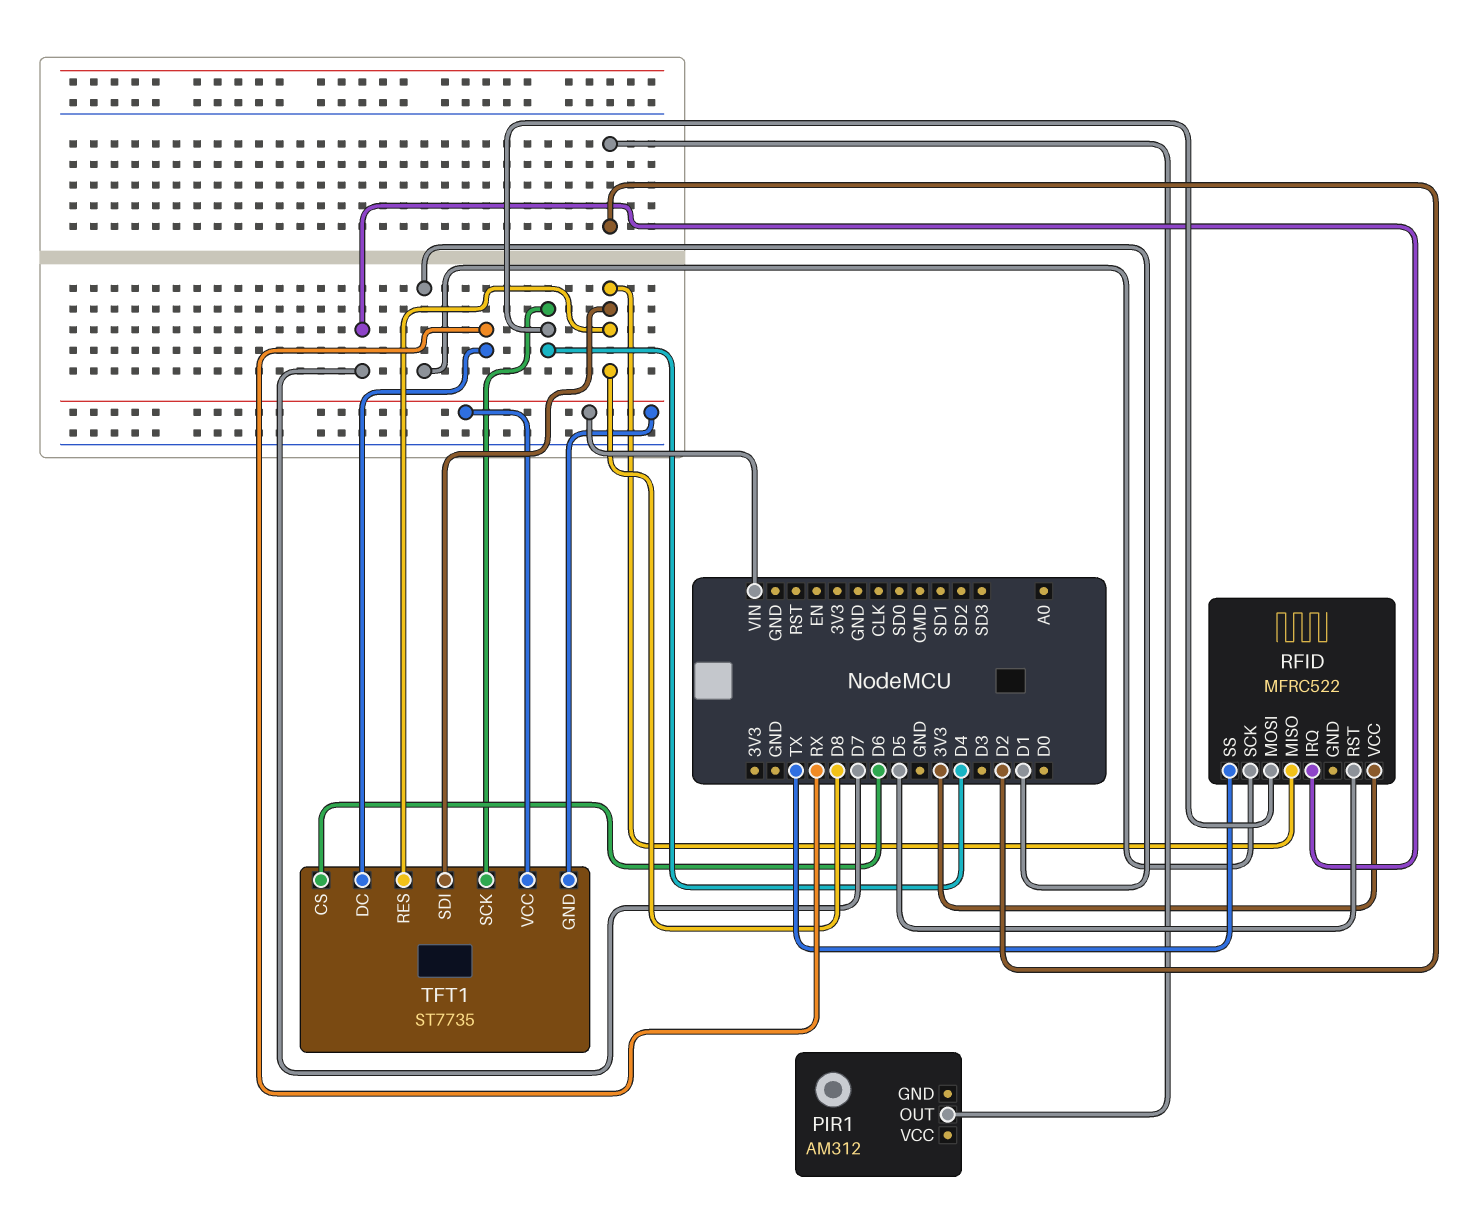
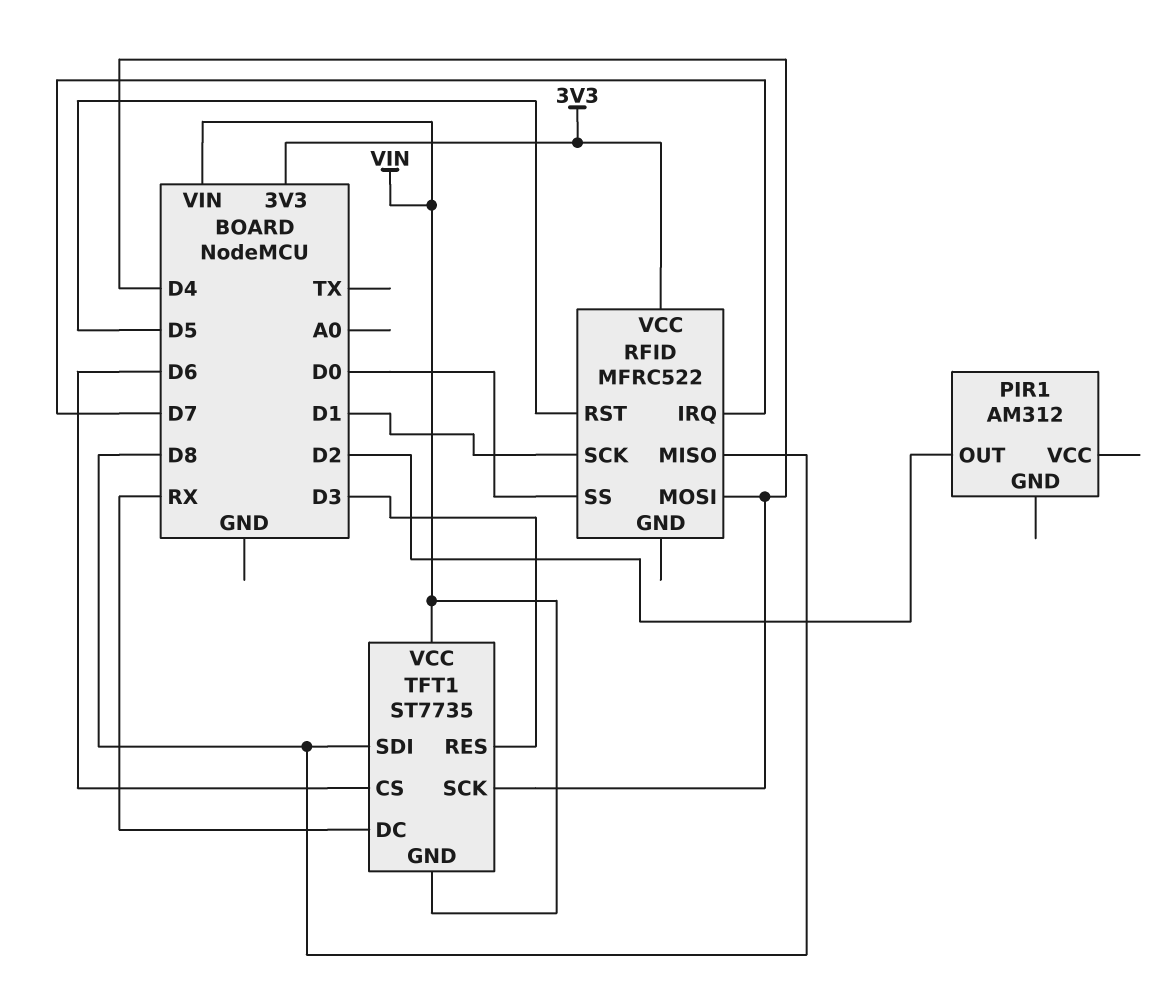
RFID pin SS: TX -> D0
TFT1 pin RES: D8 -> D3

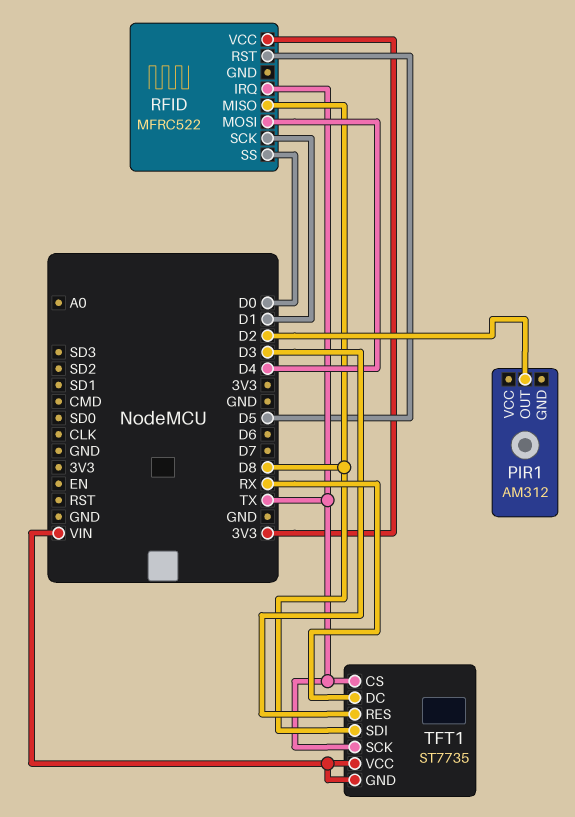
RFID pin IRQ: D7 -> TX
TFT1 pin CS: D6 -> TX
TFT1 pin SCK: D4 -> TX

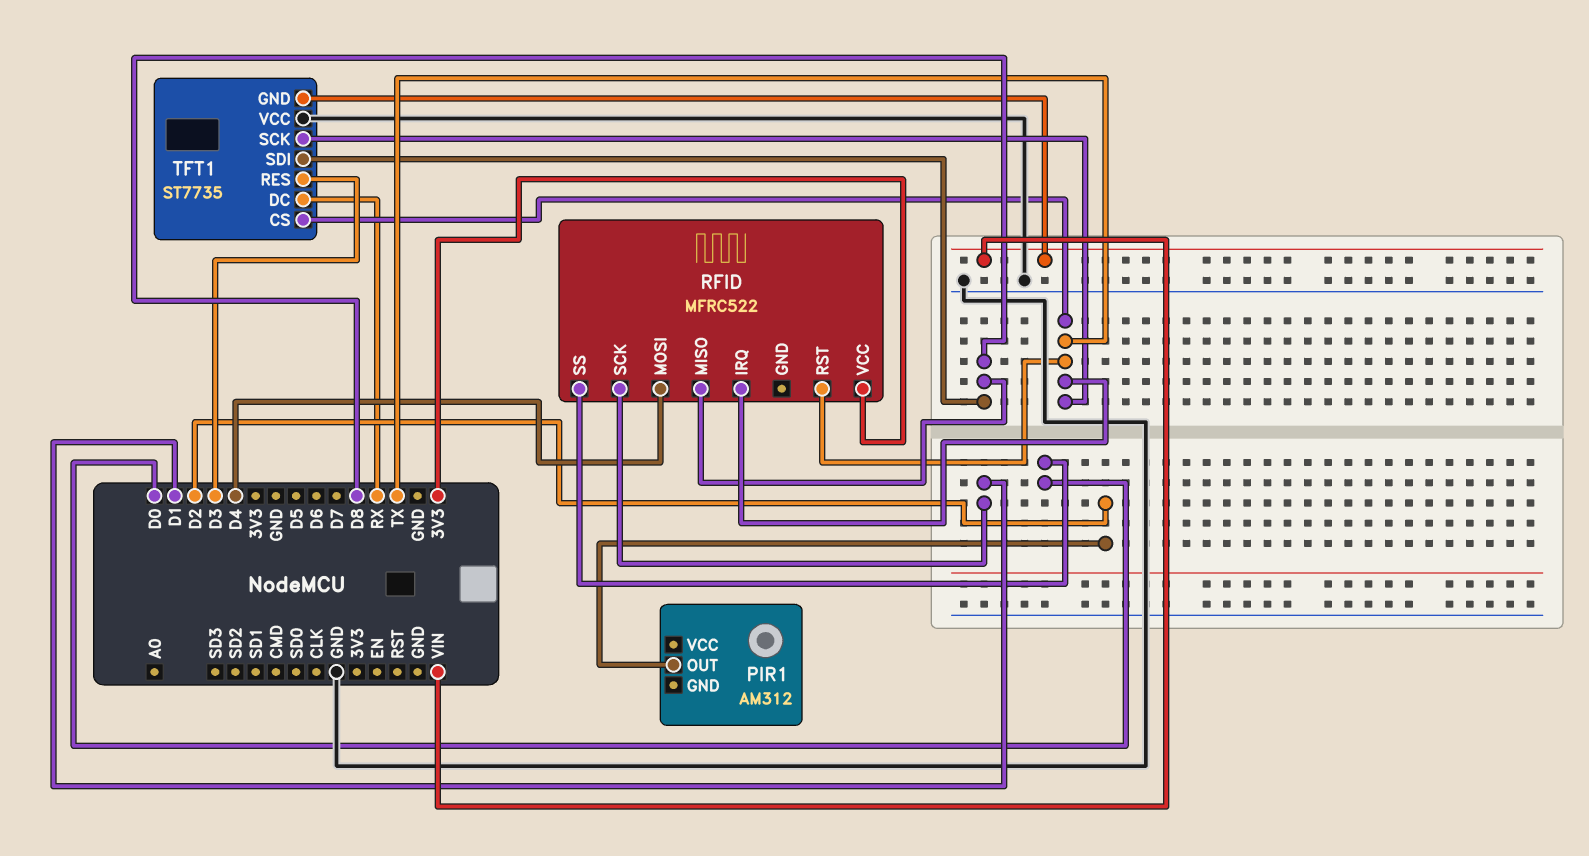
RFID pin RST: D5 -> TX
TFT1 pin VCC: VIN -> GND

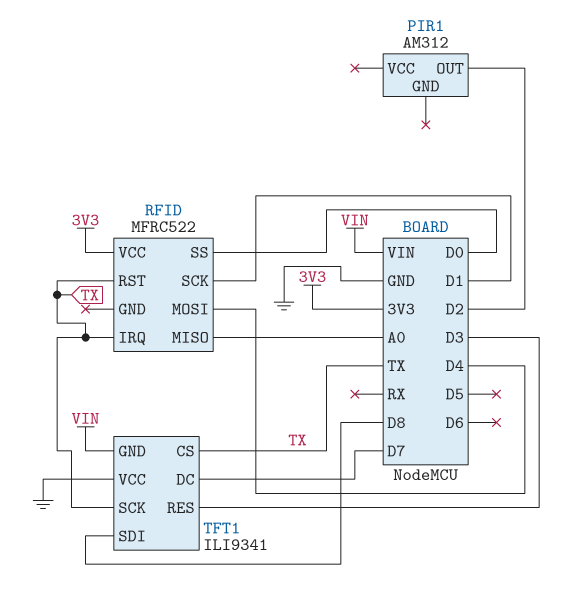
RFID pin MISO: D8 -> A0
TFT1: ST7735 -> ILI9341
TFT1 pin DC: RX -> D7

